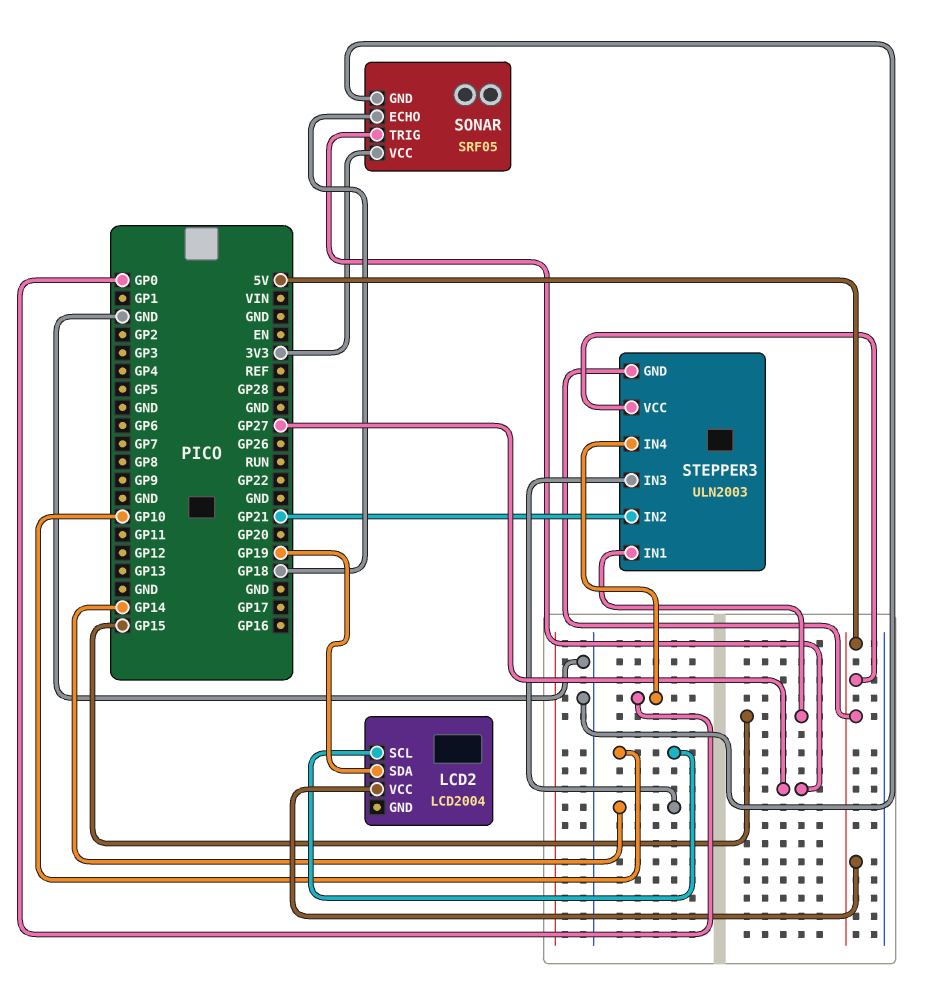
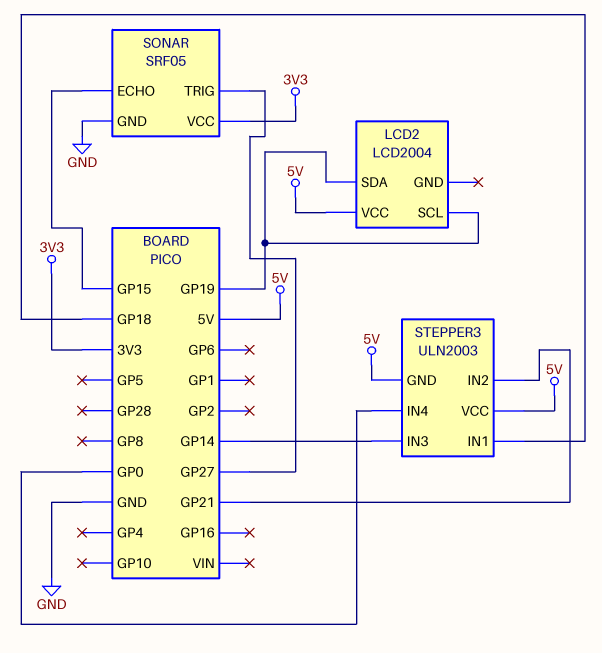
LCD2 pin SCL: GP10 -> GP19
SONAR pin ECHO: GP18 -> GP15
STEPPER3 pin IN1: GP15 -> GP18

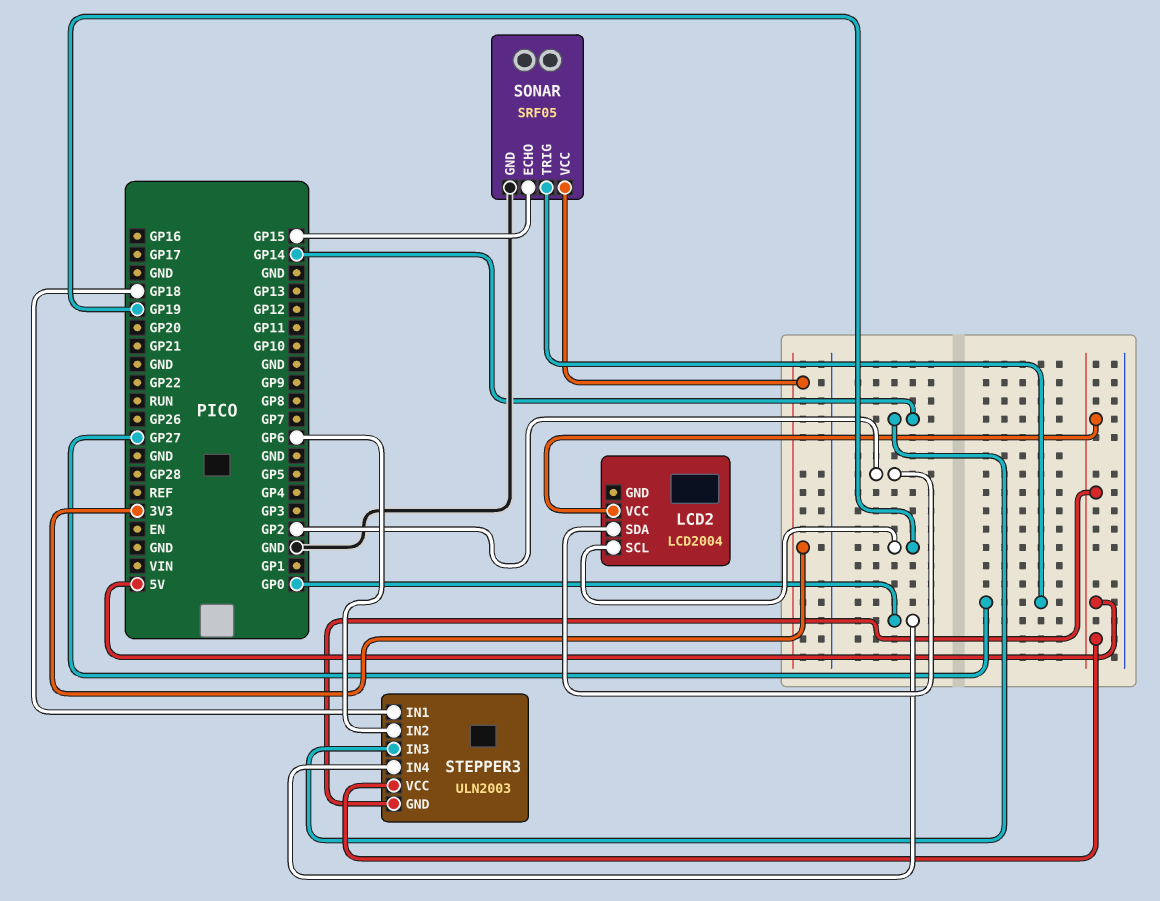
LCD2 pin SDA: GP19 -> GP2
STEPPER3 pin IN2: GP21 -> GP6

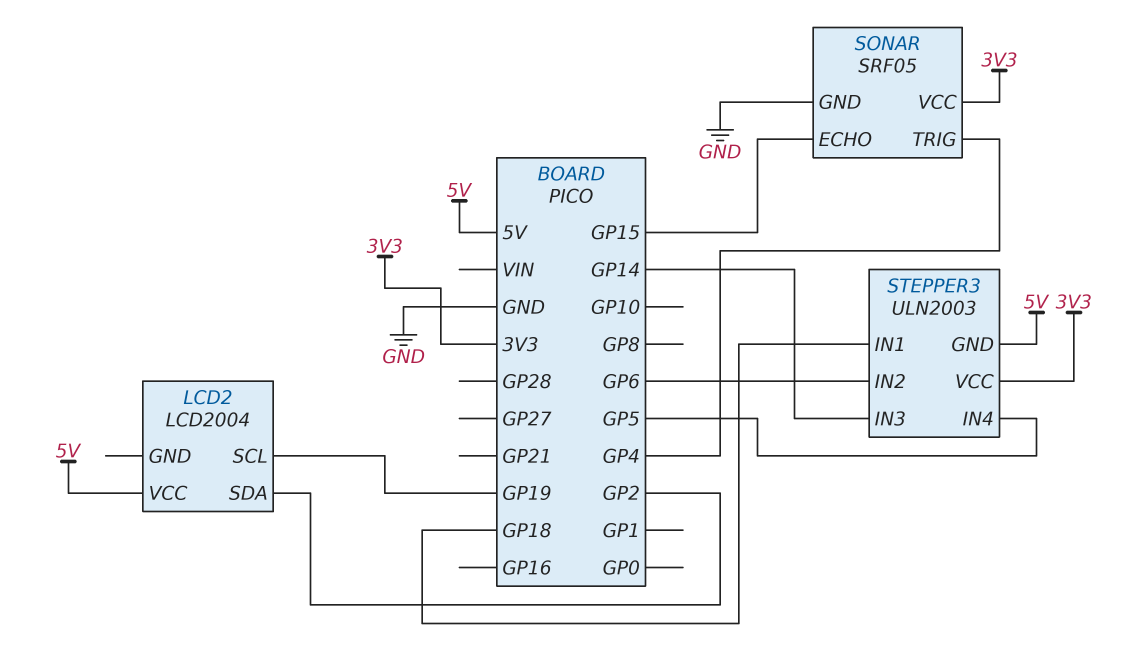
SONAR pin TRIG: GP27 -> GP4
STEPPER3 pin IN4: GP0 -> GP5
STEPPER3 pin VCC: 5V -> 3V3

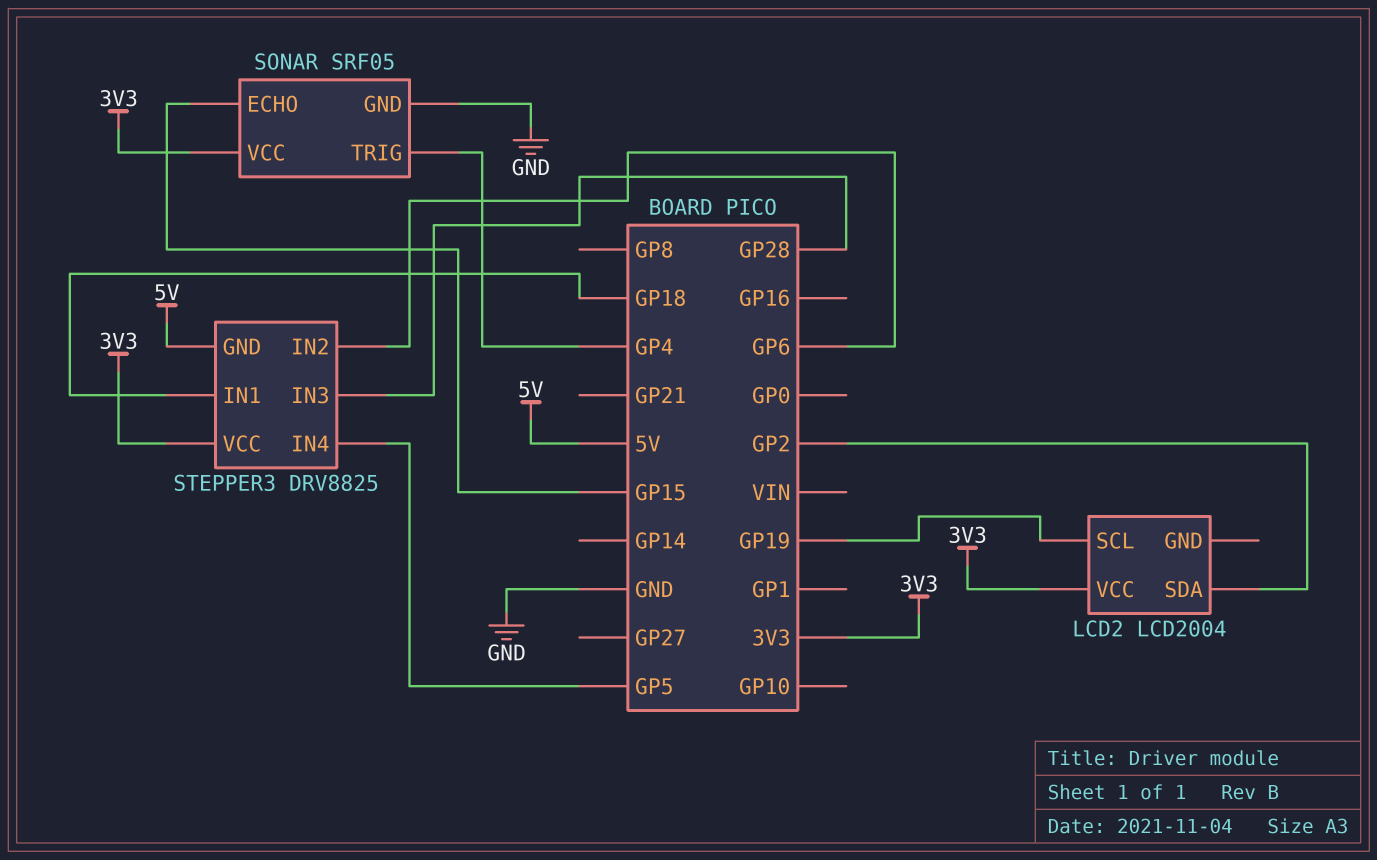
LCD2 pin VCC: 5V -> 3V3
STEPPER3: ULN2003 -> DRV8825
STEPPER3 pin IN3: GP14 -> GP28

